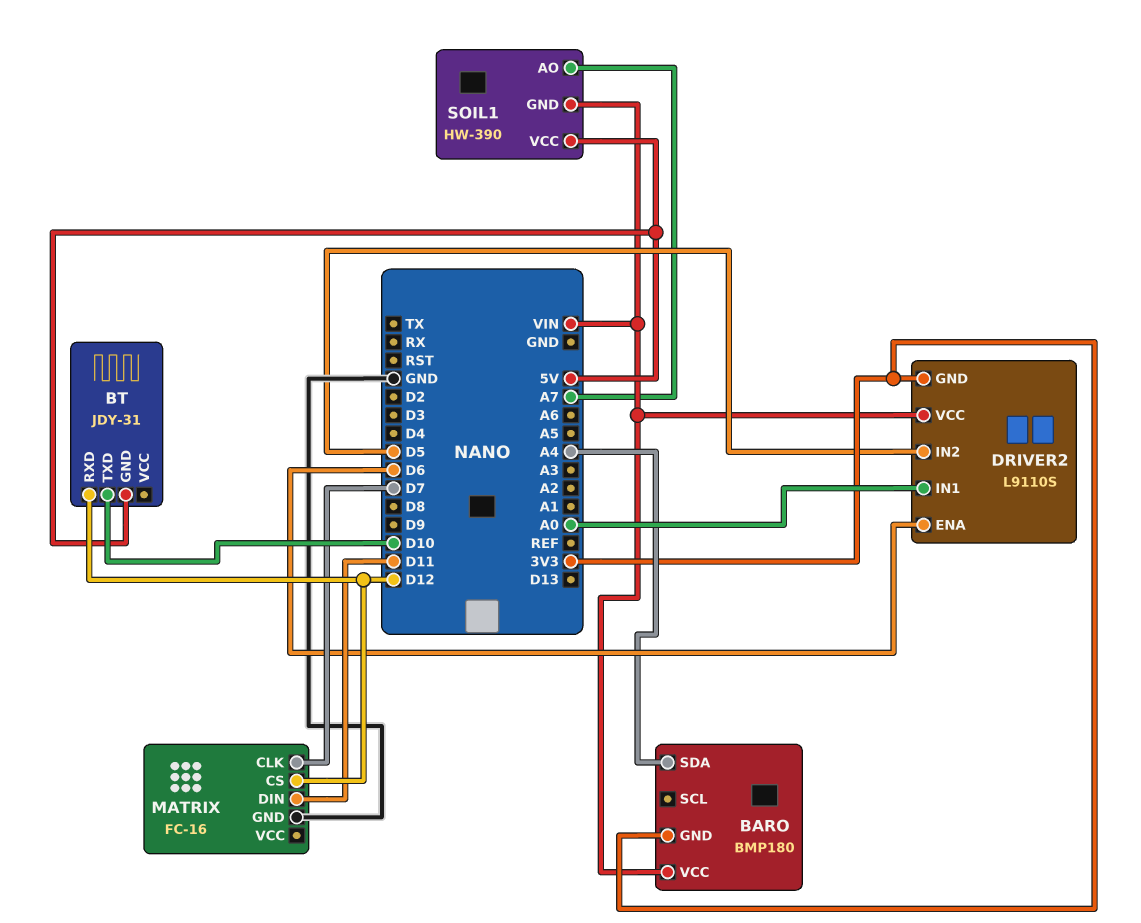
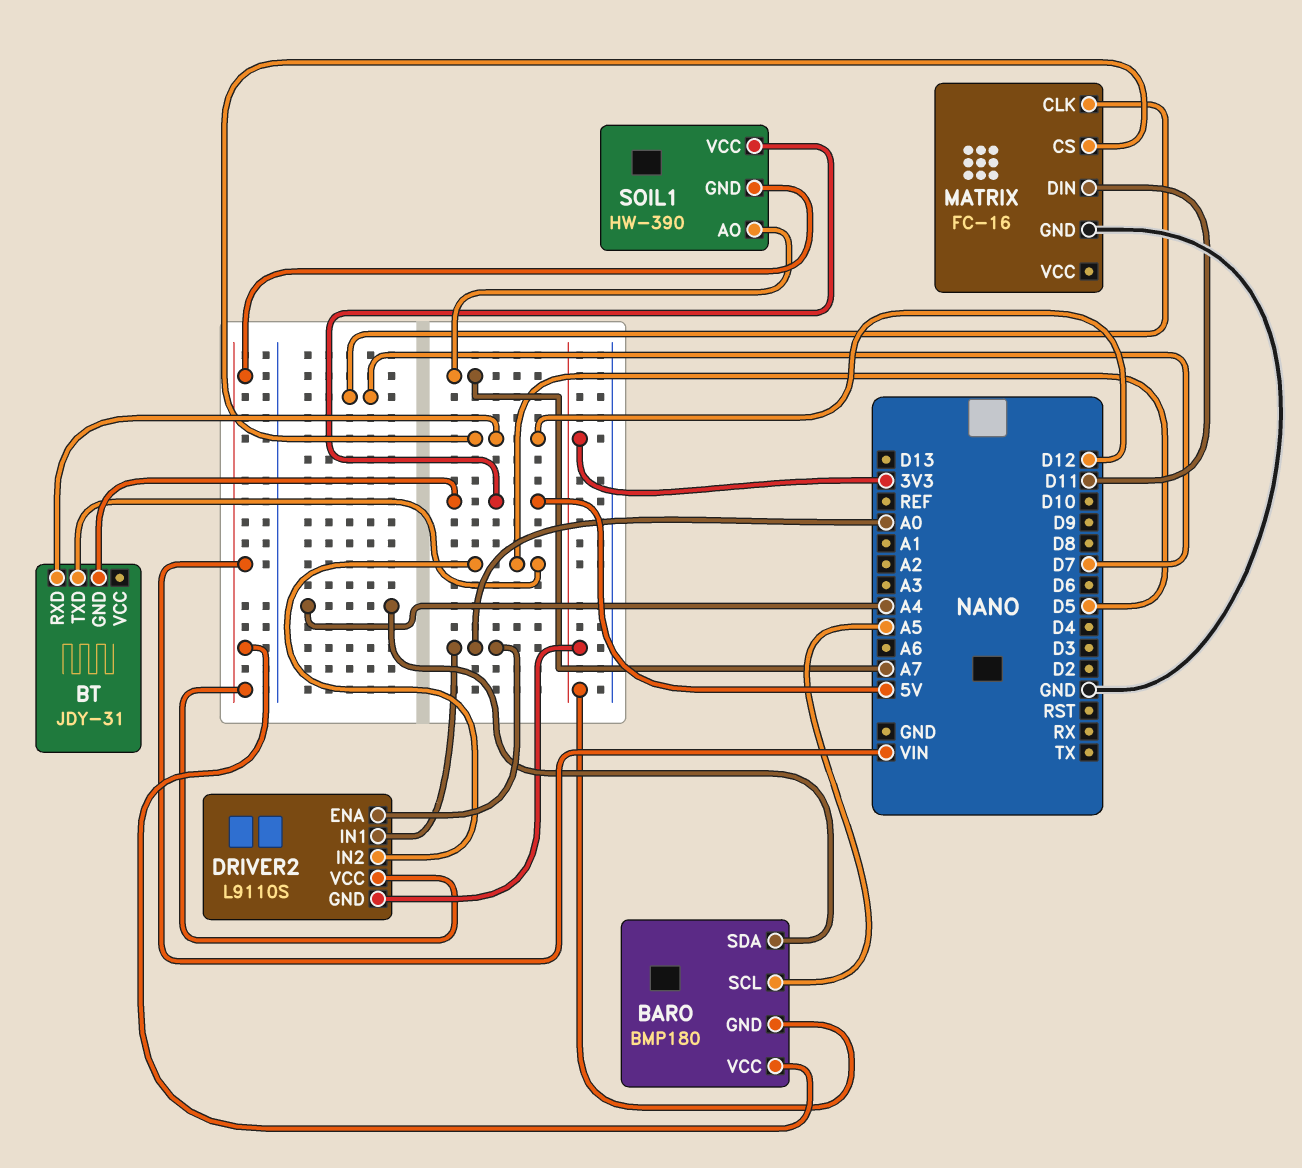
BARO pin SCL: none -> A5
BT pin TXD: D10 -> D5
DRIVER2 pin ENA: D6 -> A0

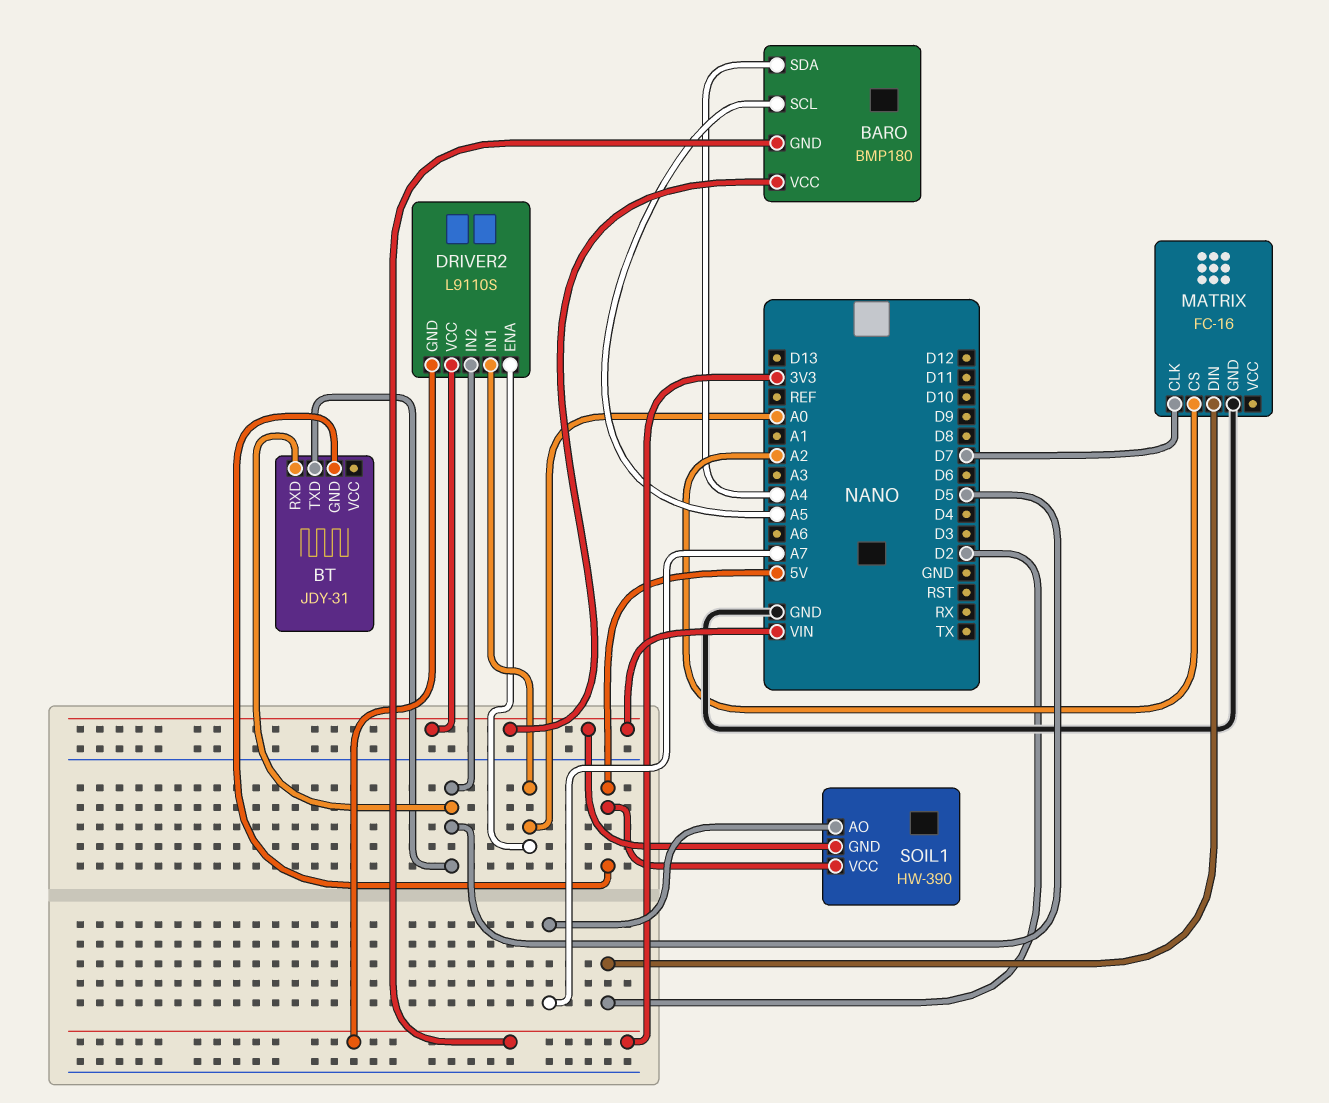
BT pin RXD: D12 -> D5
MATRIX pin CS: D12 -> A2
MATRIX pin DIN: D11 -> D2

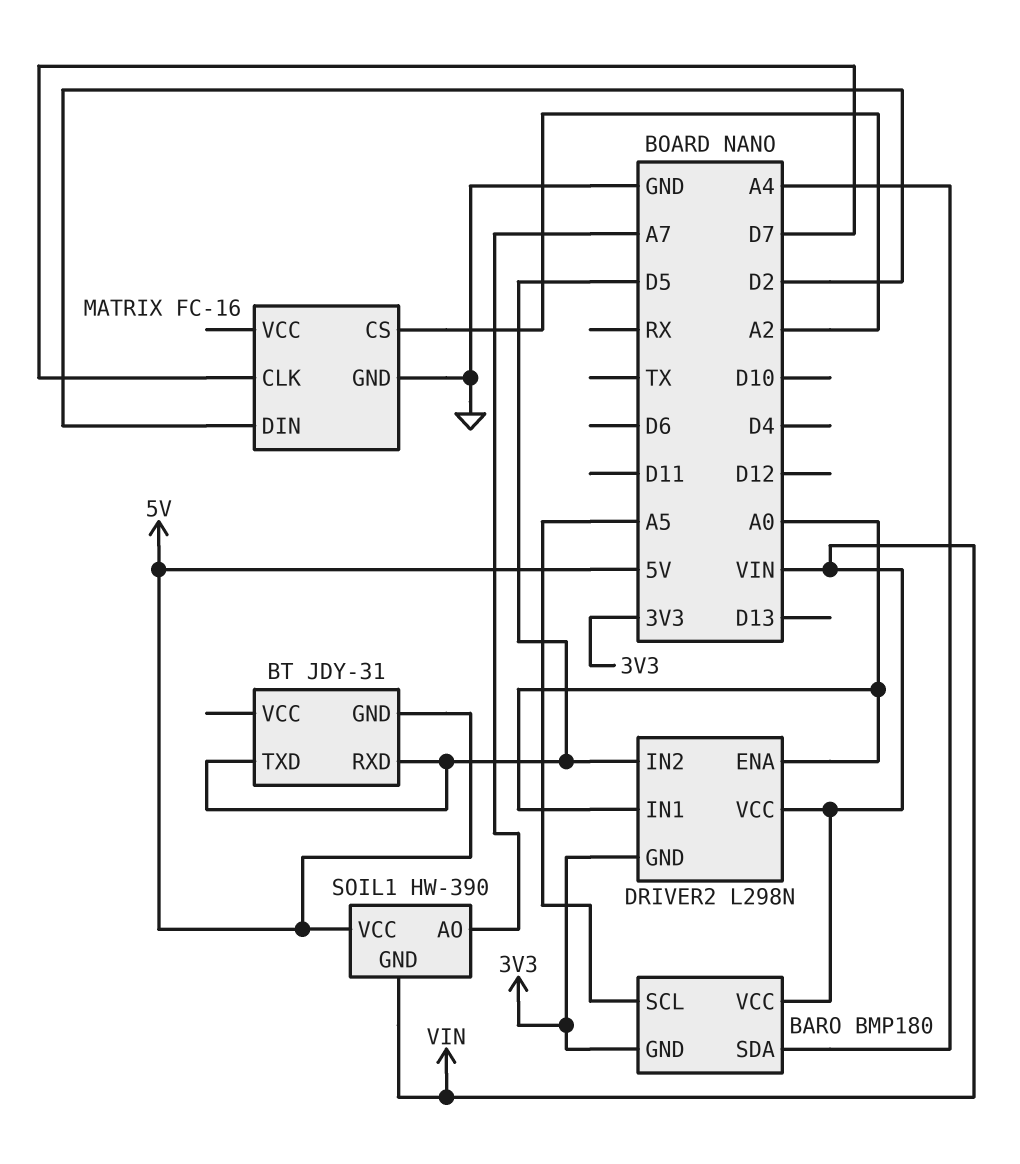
DRIVER2: L9110S -> L298N

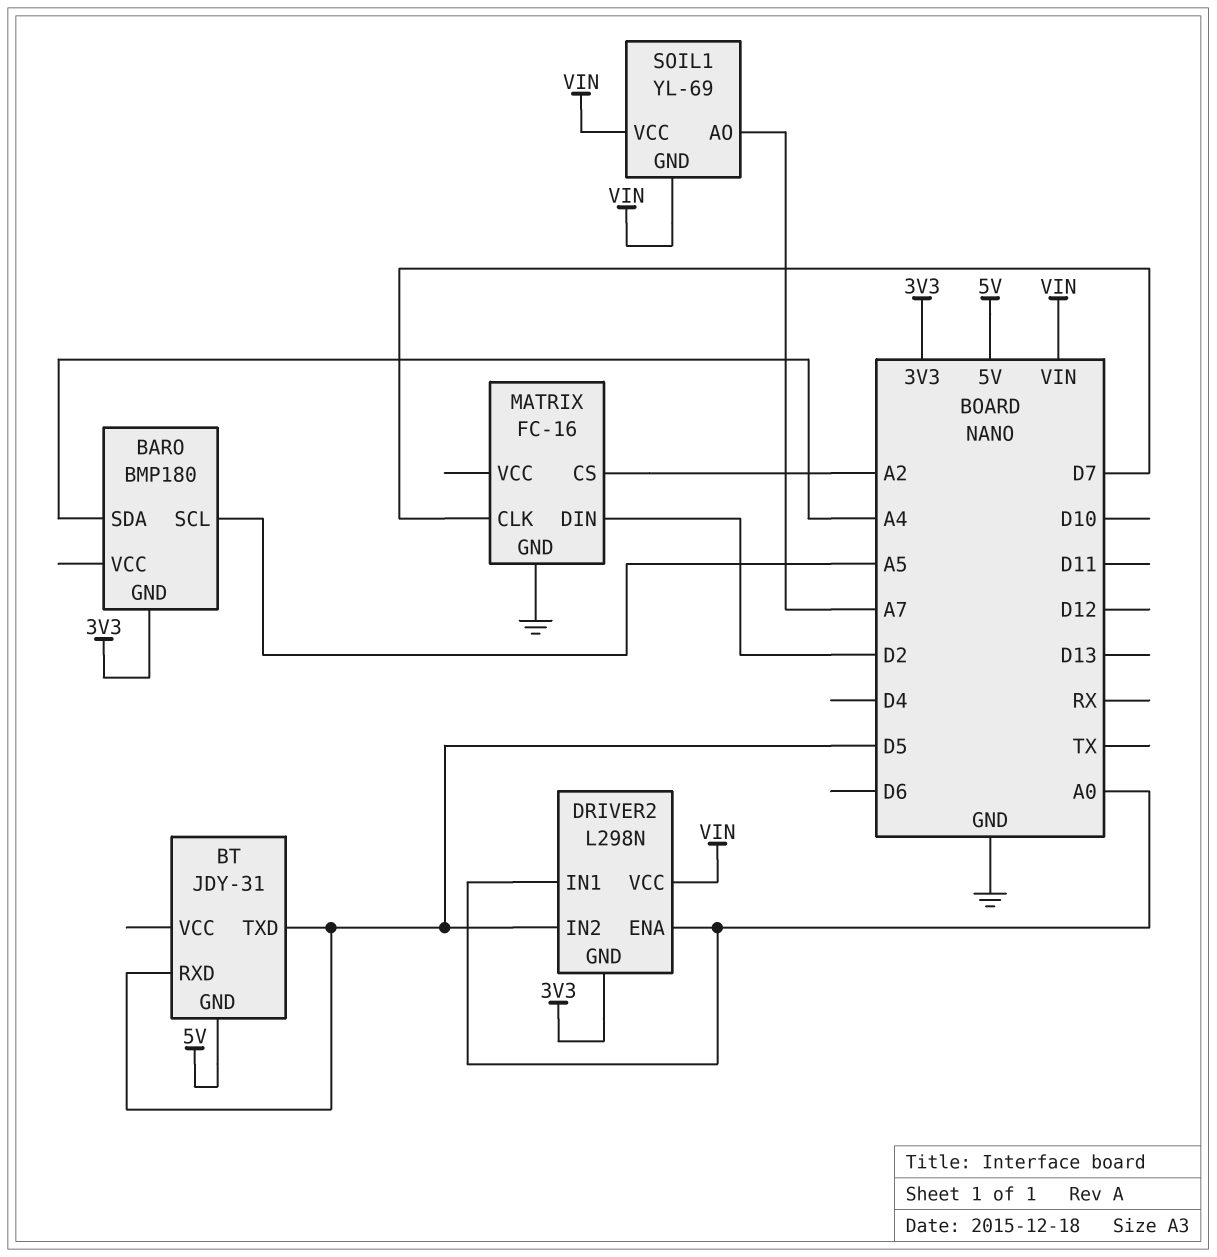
BARO pin VCC: VIN -> none
SOIL1: HW-390 -> YL-69
SOIL1 pin VCC: 5V -> VIN

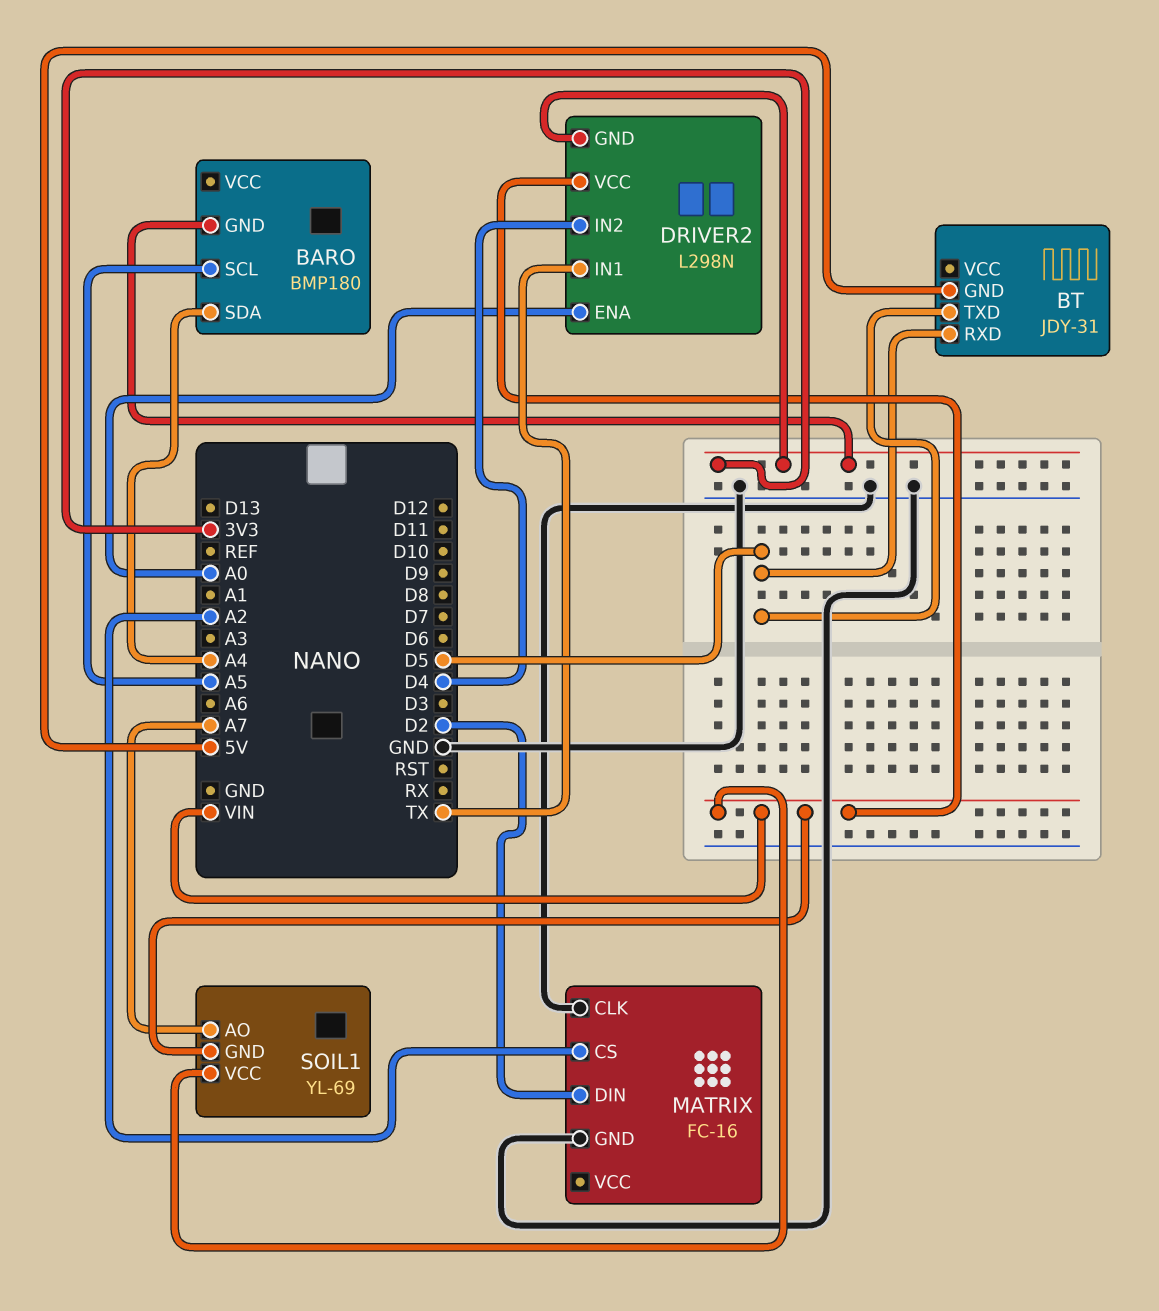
DRIVER2 pin IN1: A0 -> TX
DRIVER2 pin IN2: D5 -> D4
MATRIX pin CLK: D7 -> GND

